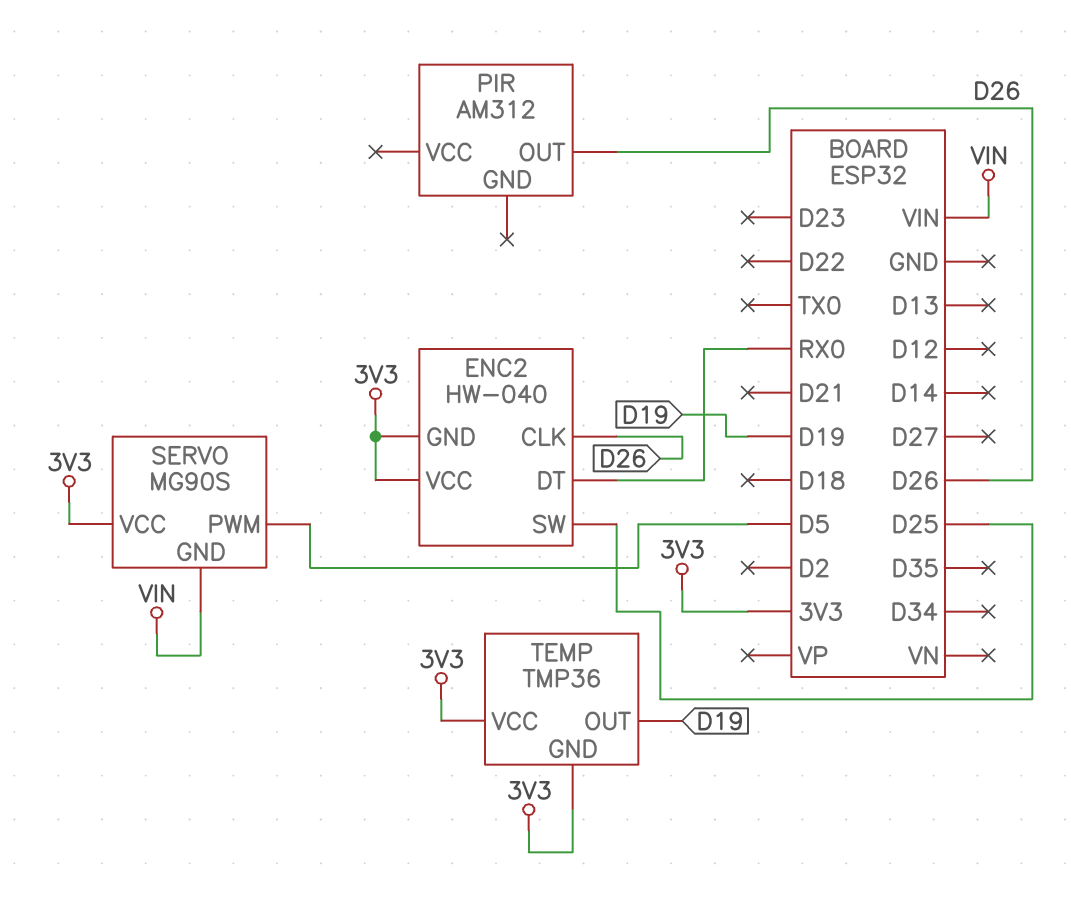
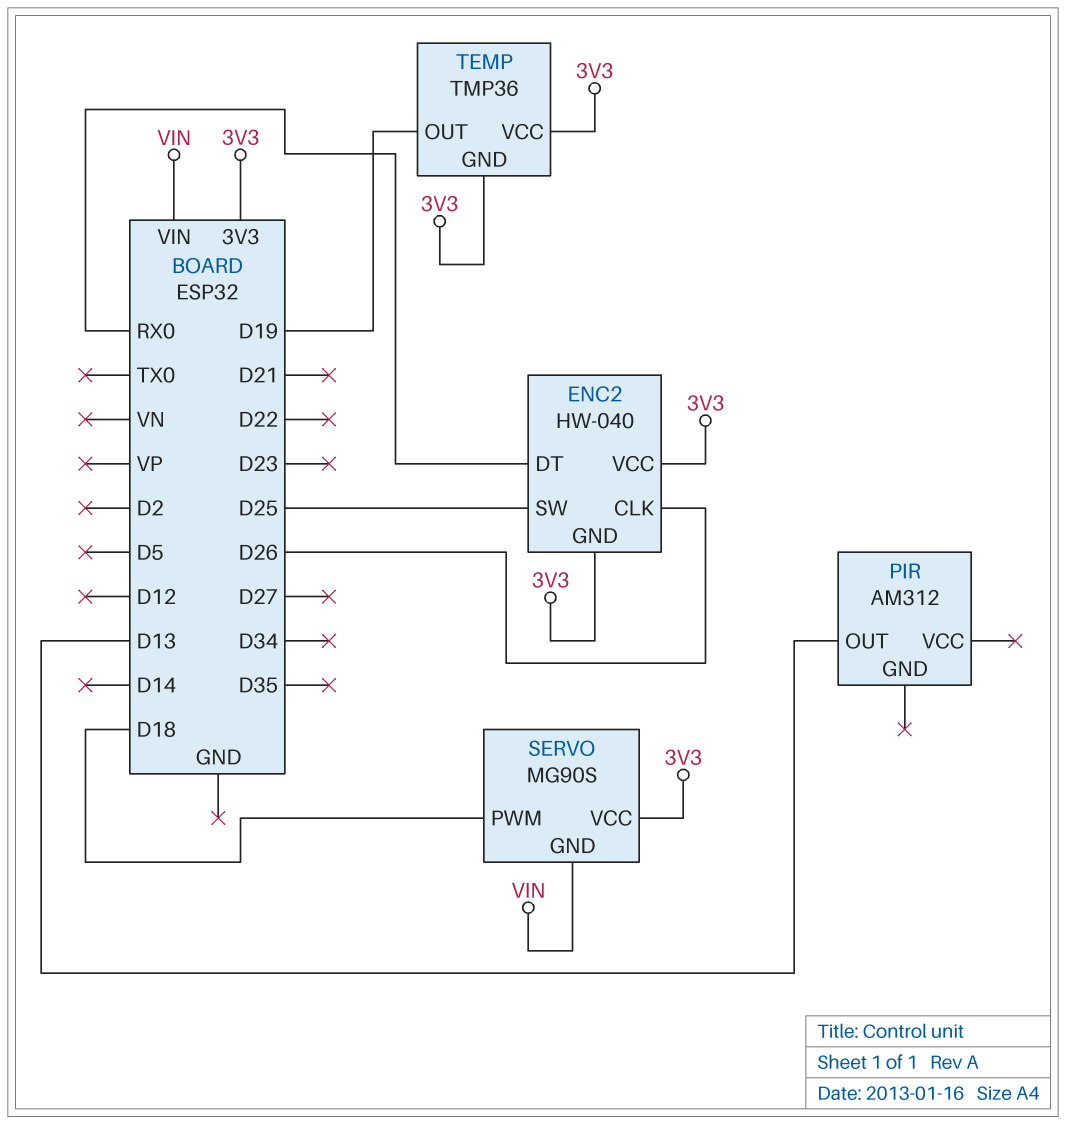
PIR pin OUT: D26 -> D13
SERVO pin PWM: D5 -> D18

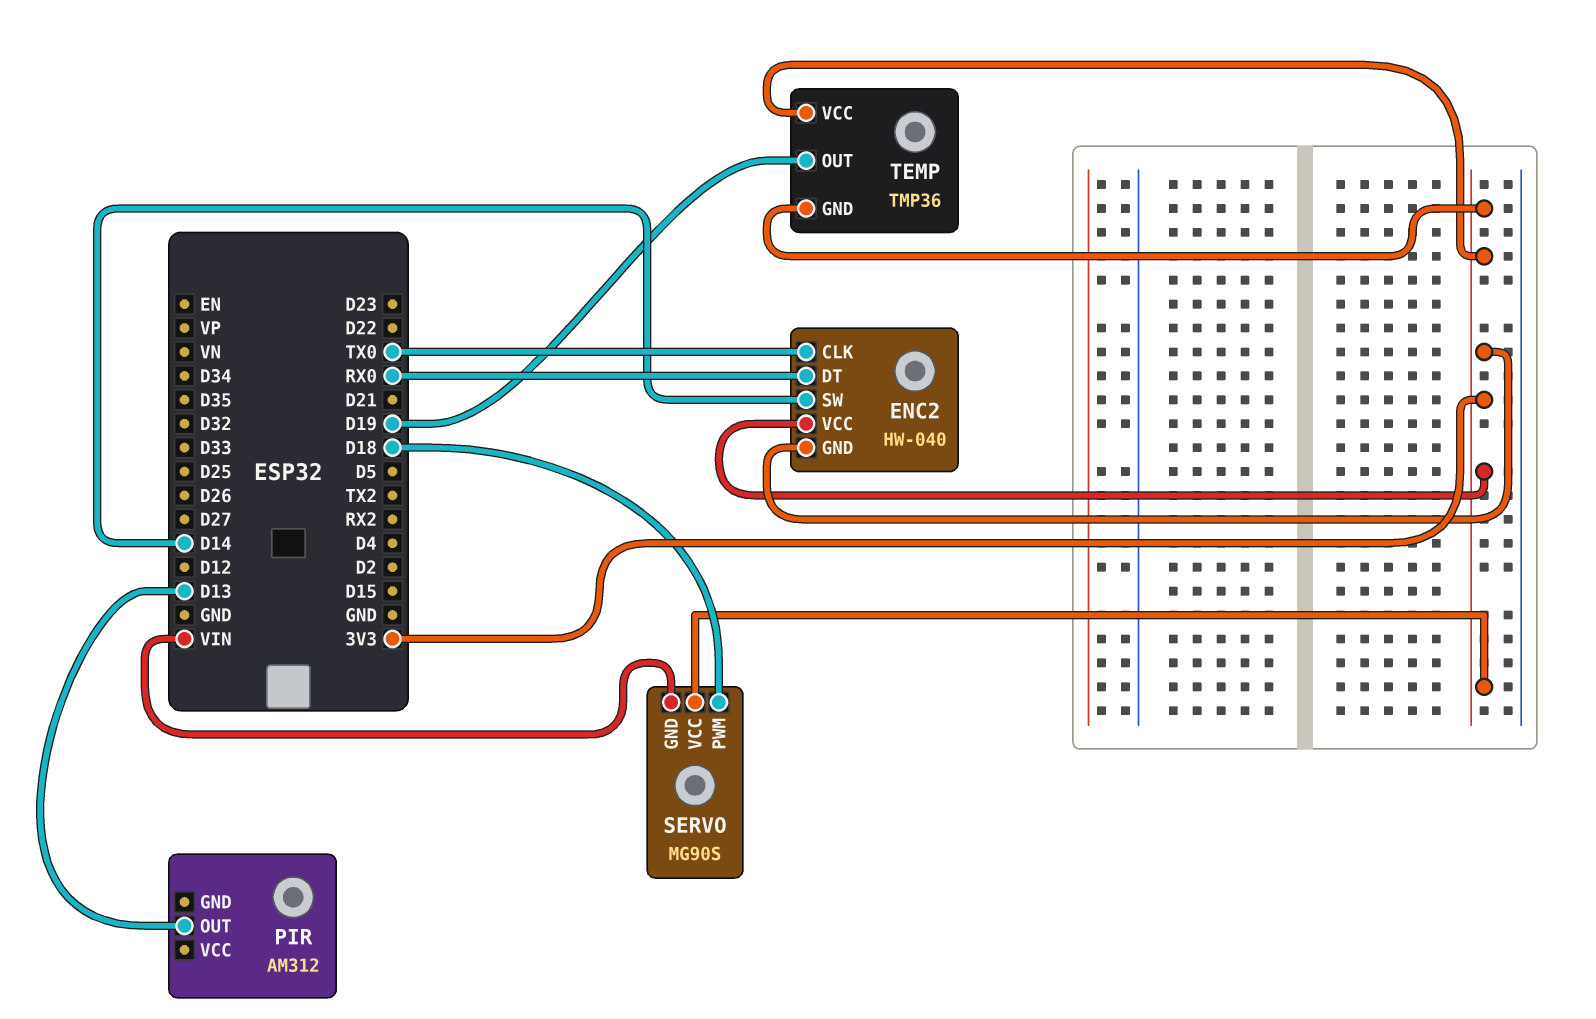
ENC2 pin CLK: D26 -> TX0
ENC2 pin SW: D25 -> D14

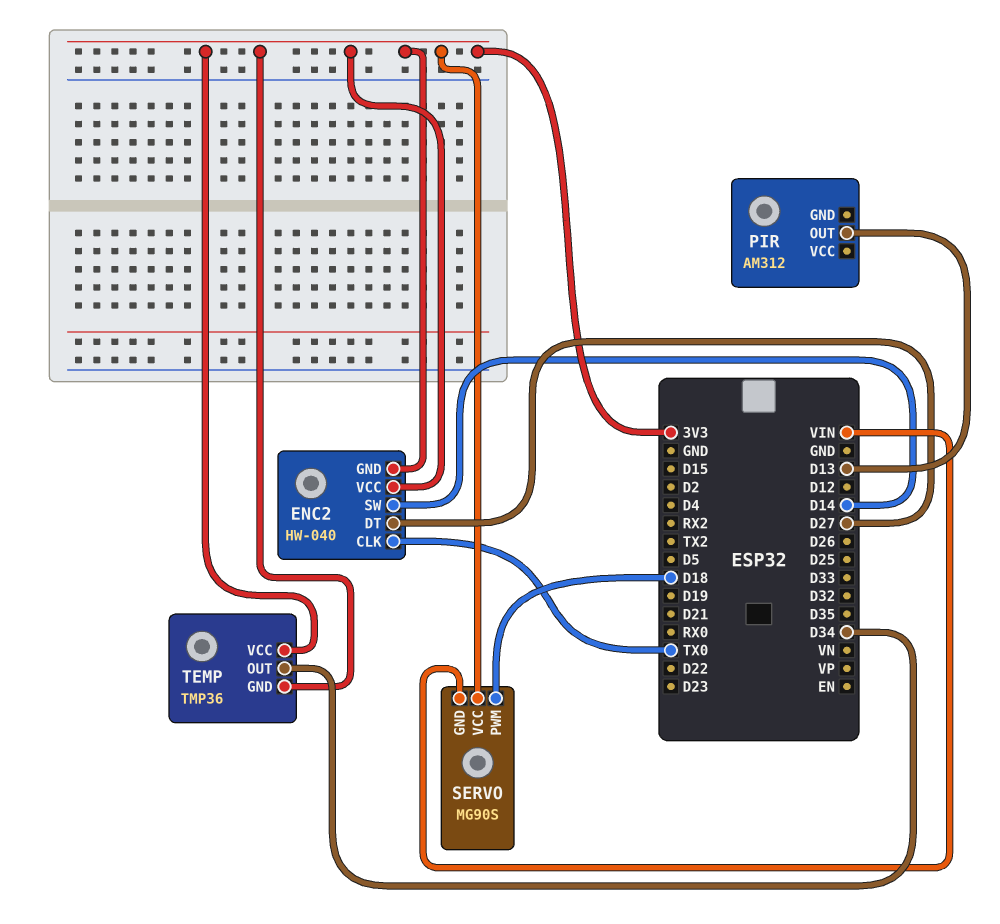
ENC2 pin DT: RX0 -> D27
TEMP pin OUT: D19 -> D34

